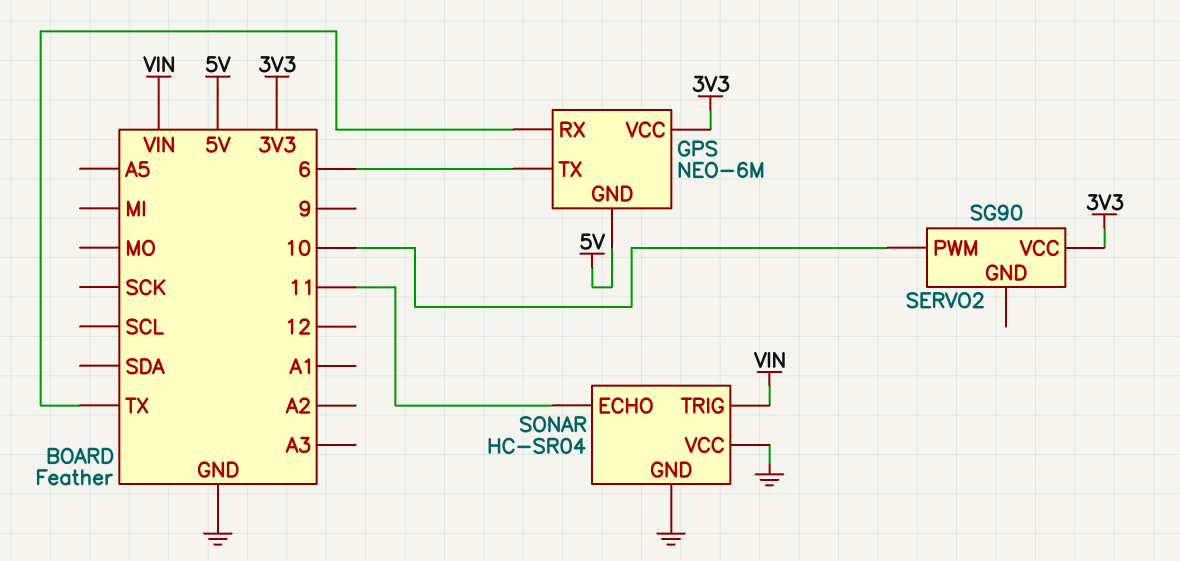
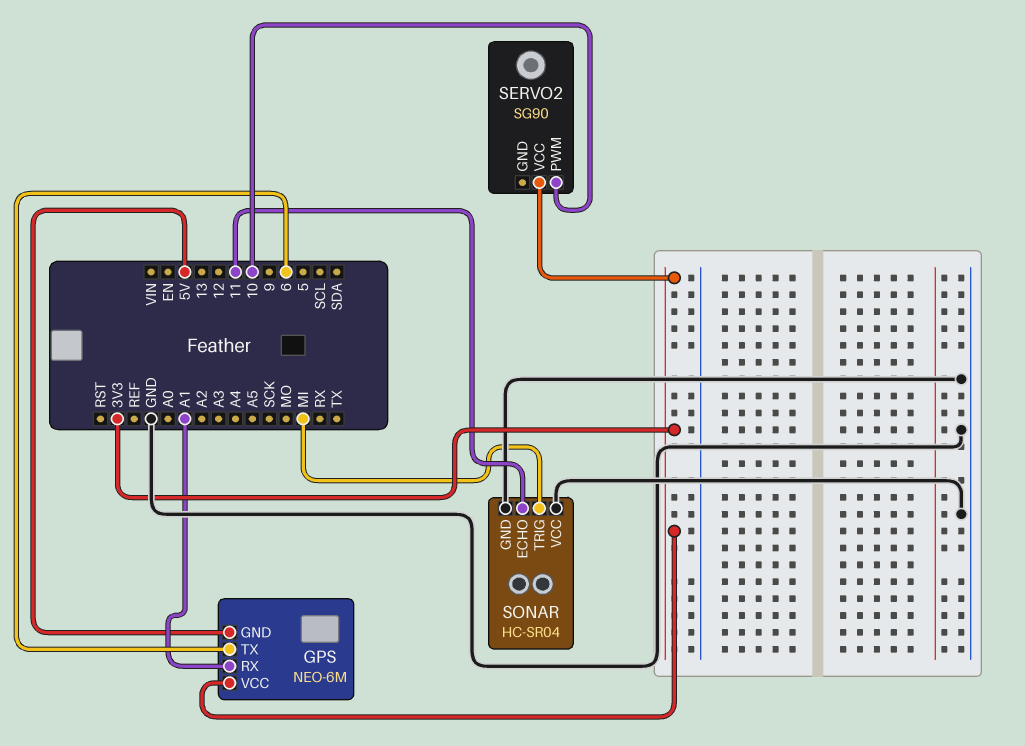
GPS pin RX: TX -> A1
SONAR pin TRIG: VIN -> MI

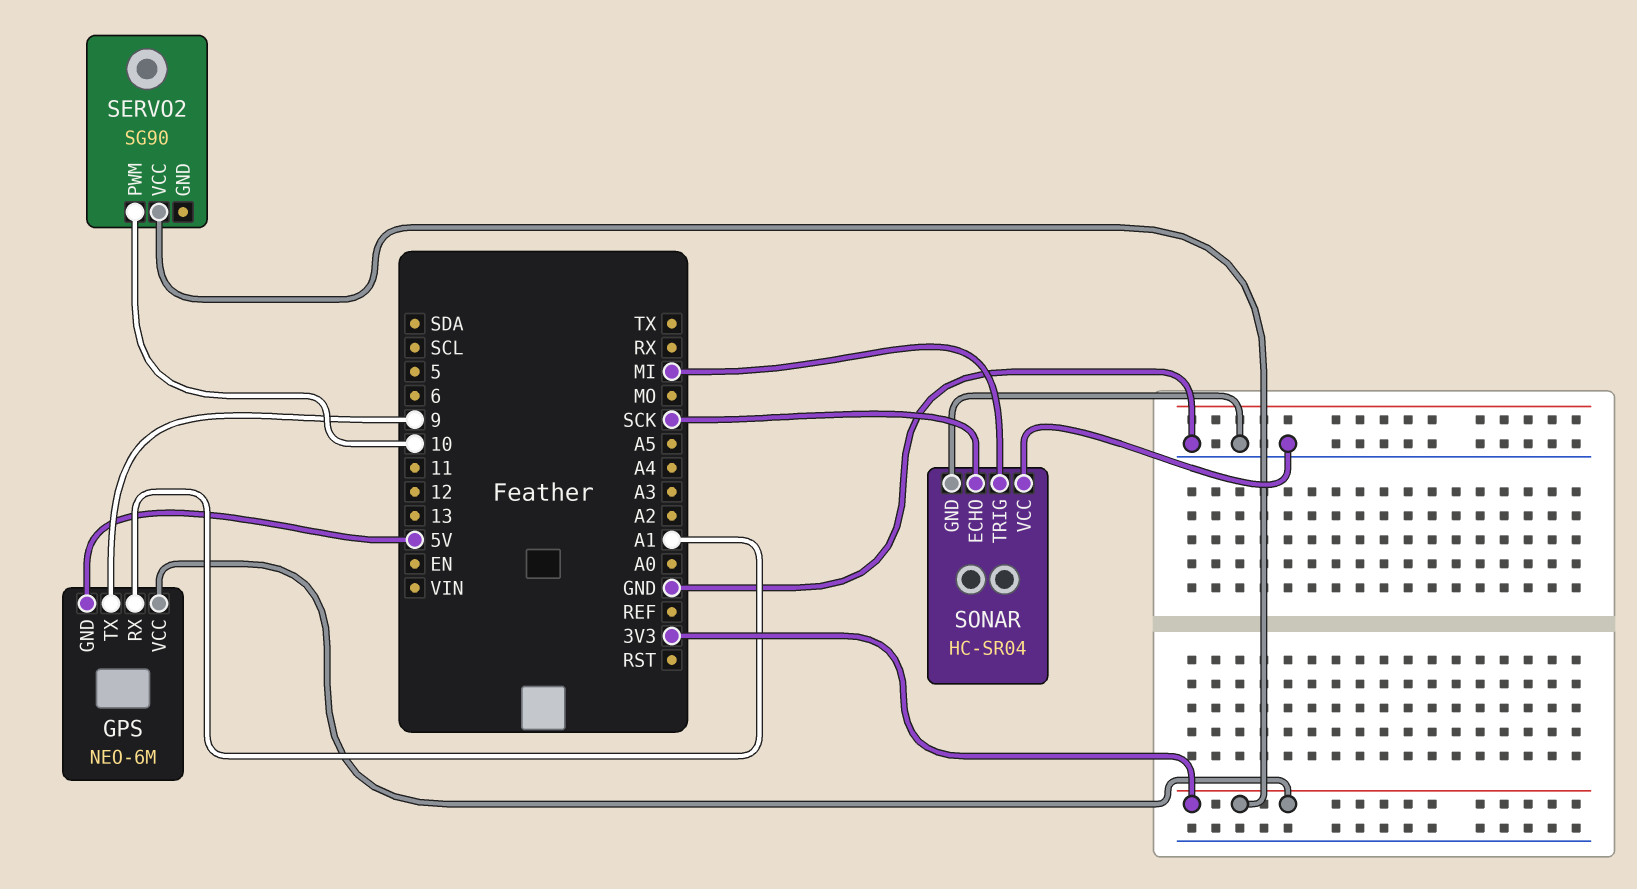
GPS pin TX: 6 -> 9
SONAR pin ECHO: 11 -> SCK

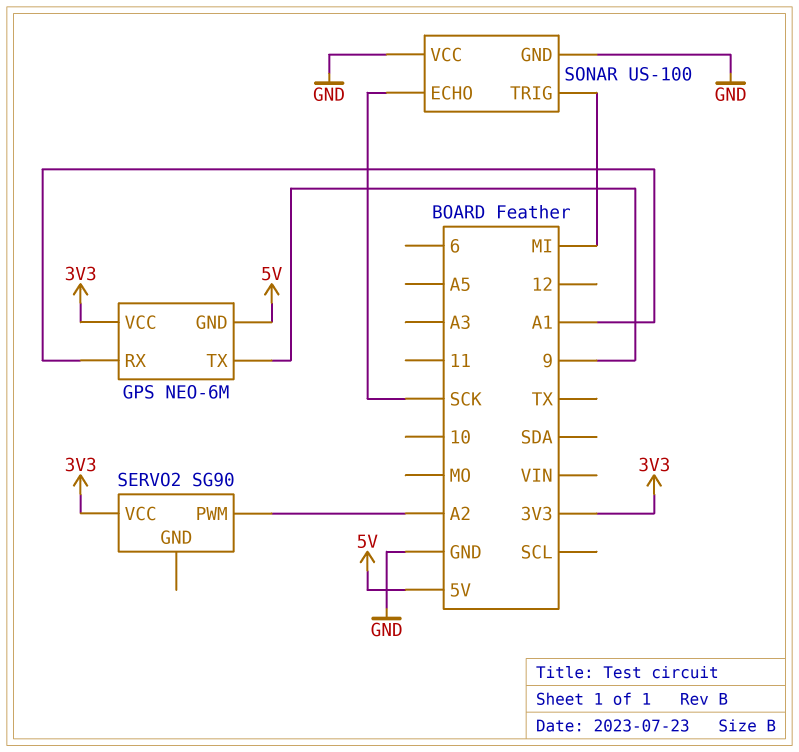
SERVO2 pin PWM: 10 -> A2
SONAR: HC-SR04 -> US-100

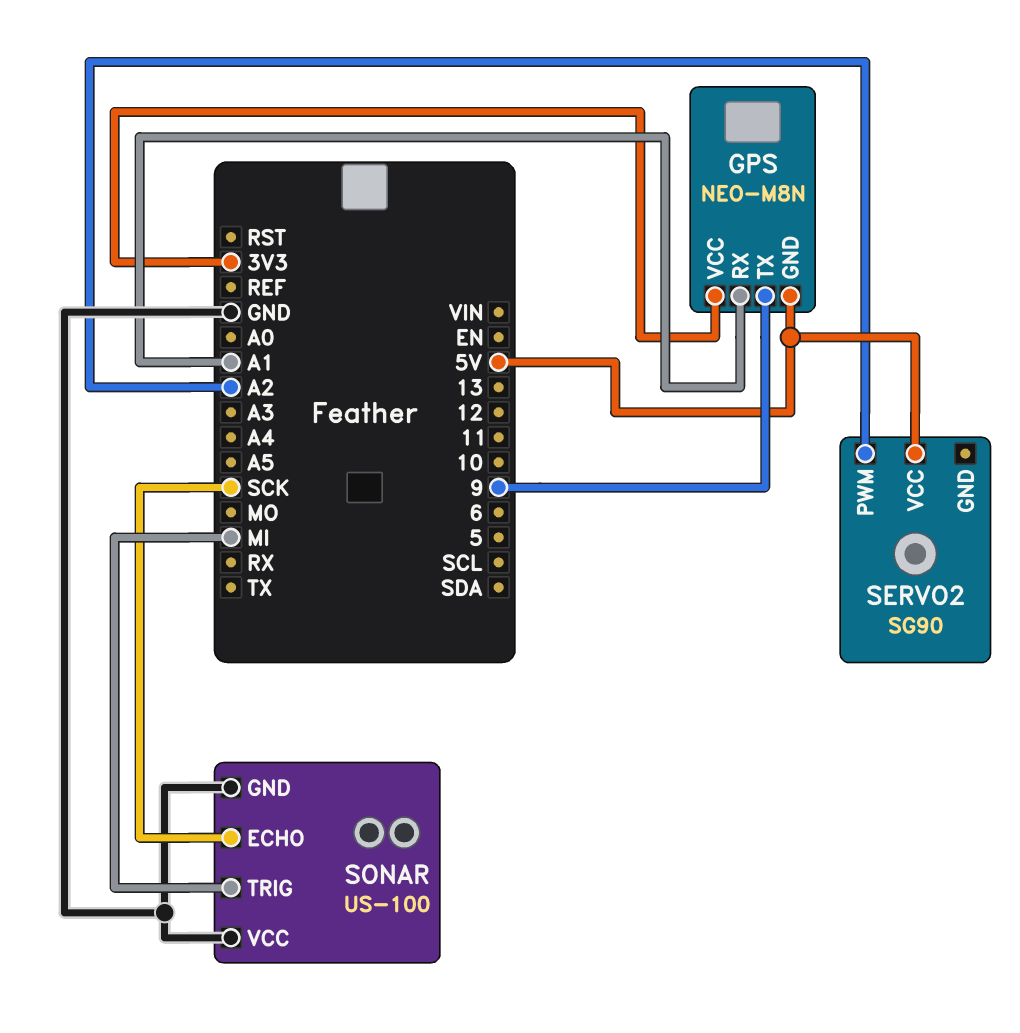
GPS: NEO-6M -> NEO-M8N
SERVO2 pin VCC: 3V3 -> 5V

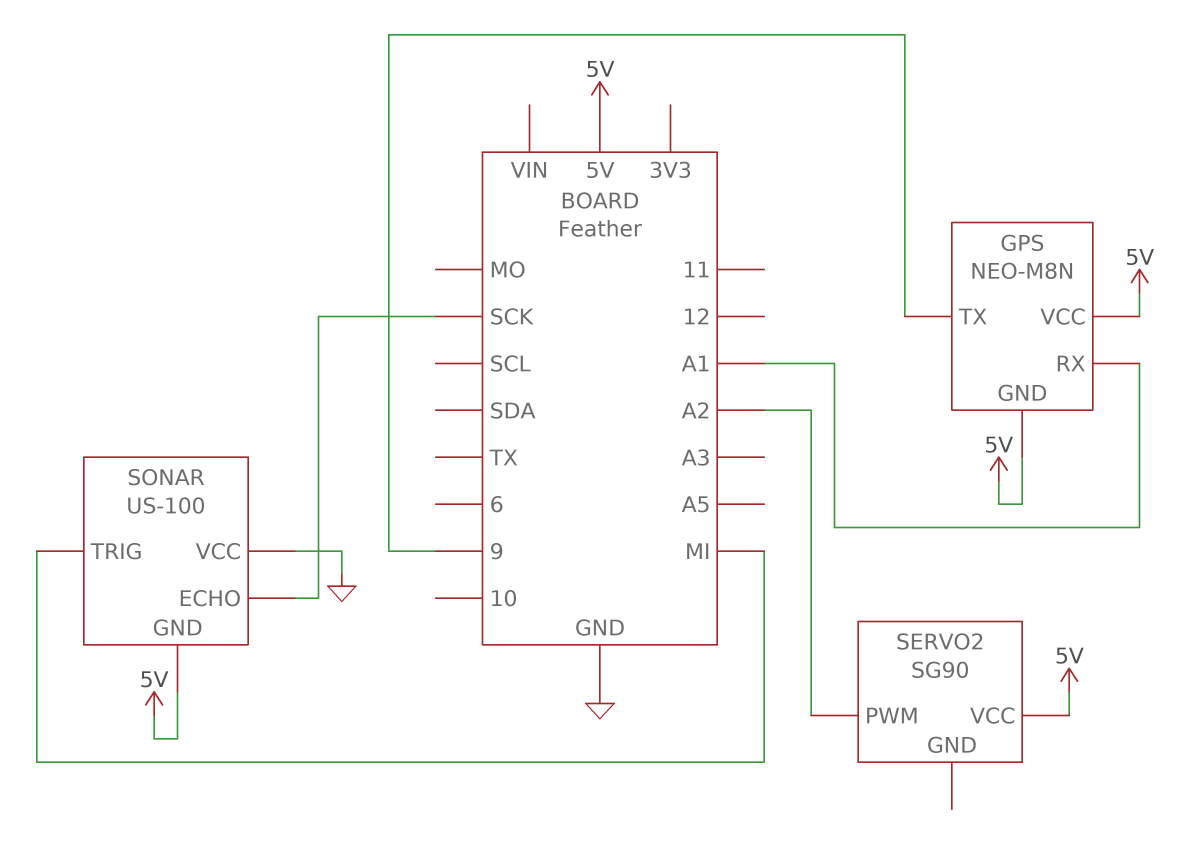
GPS pin VCC: 3V3 -> 5V
SONAR pin GND: GND -> 5V

